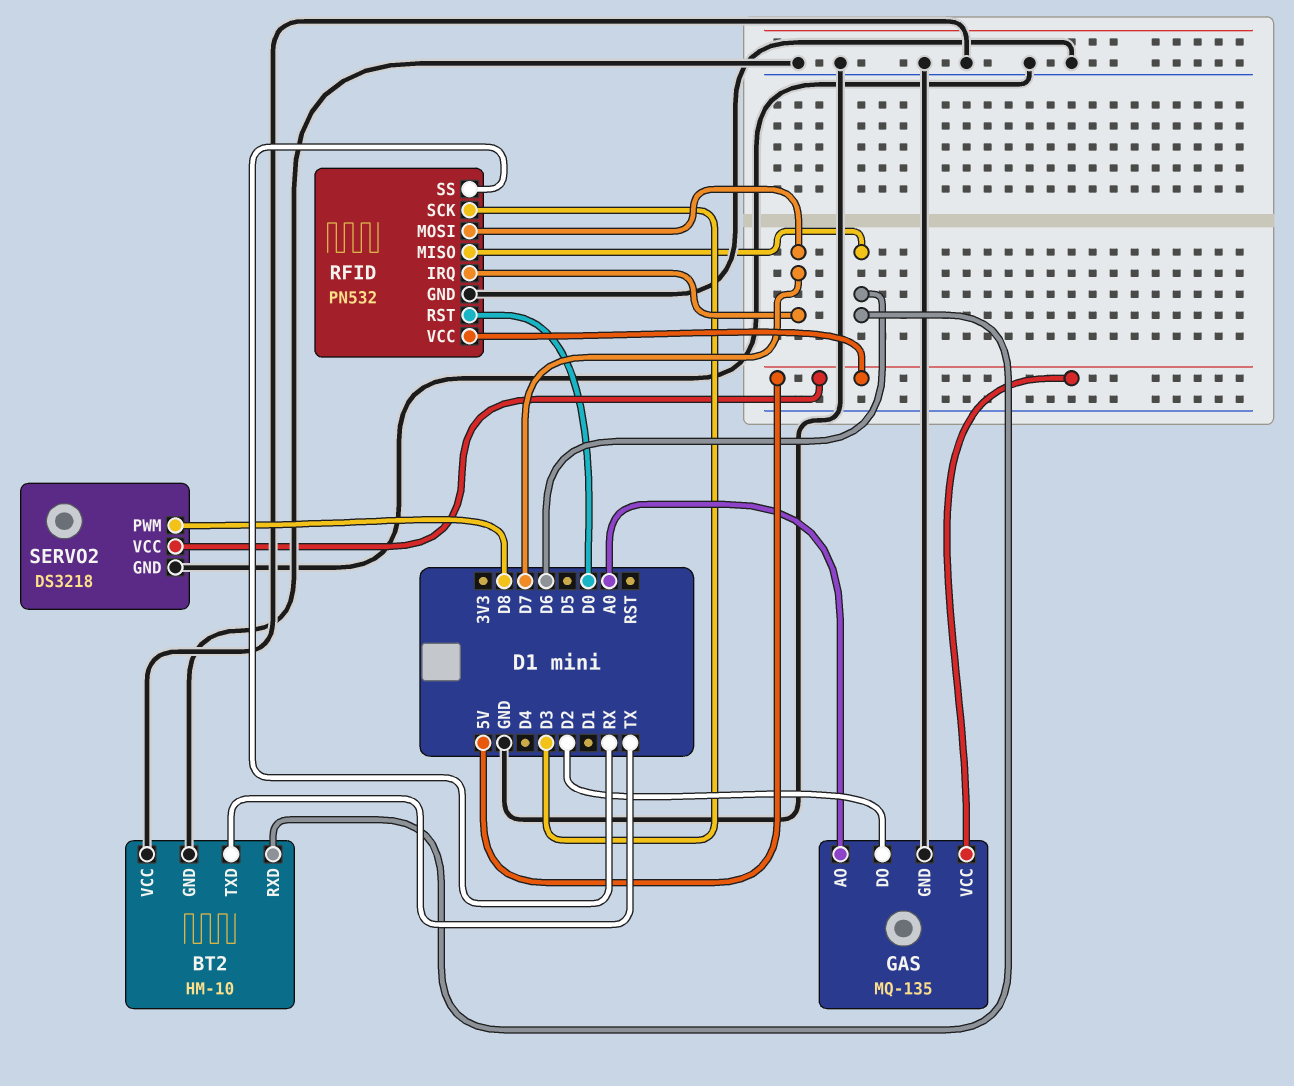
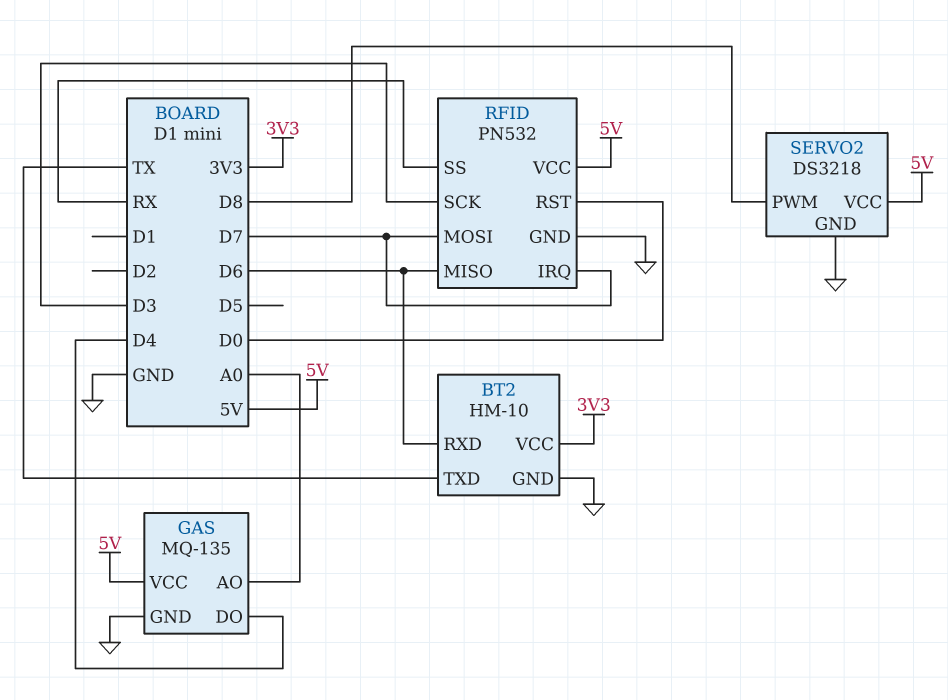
BT2 pin VCC: GND -> 3V3
GAS pin DO: D2 -> D4

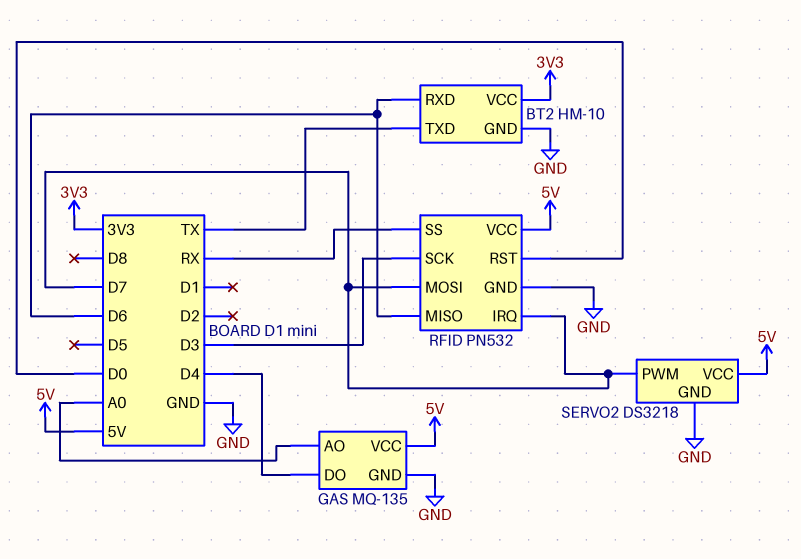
SERVO2 pin PWM: D8 -> D7

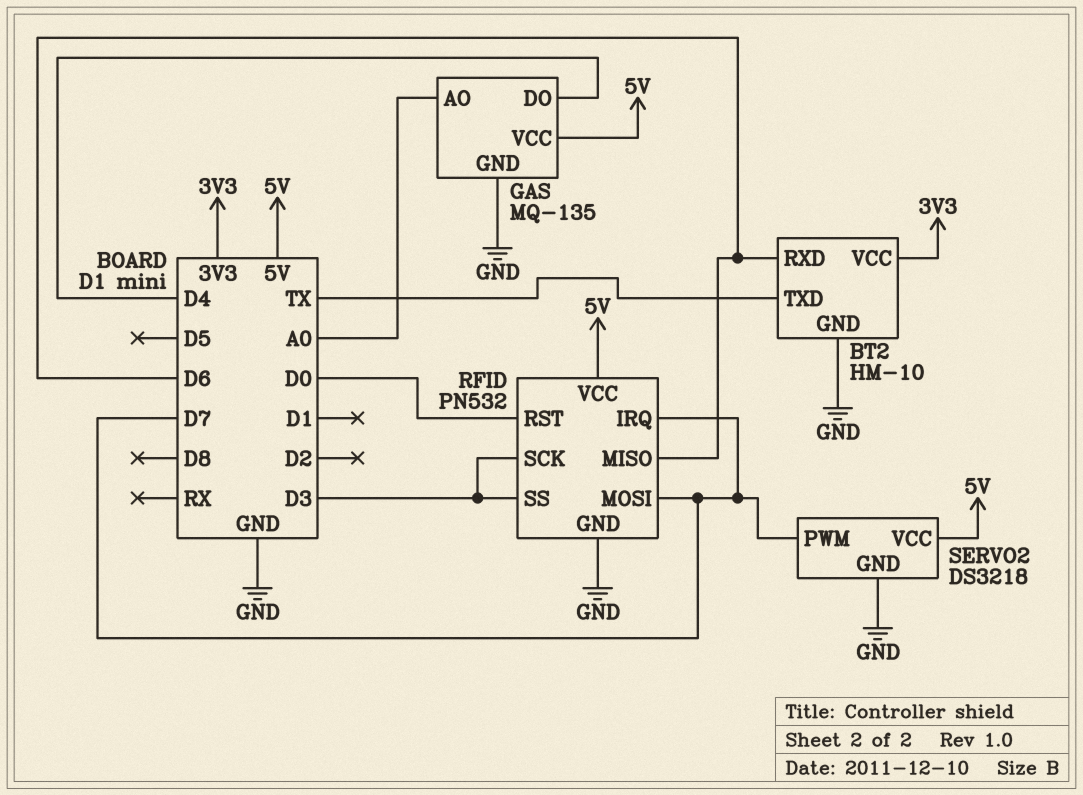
RFID pin SS: RX -> D3

